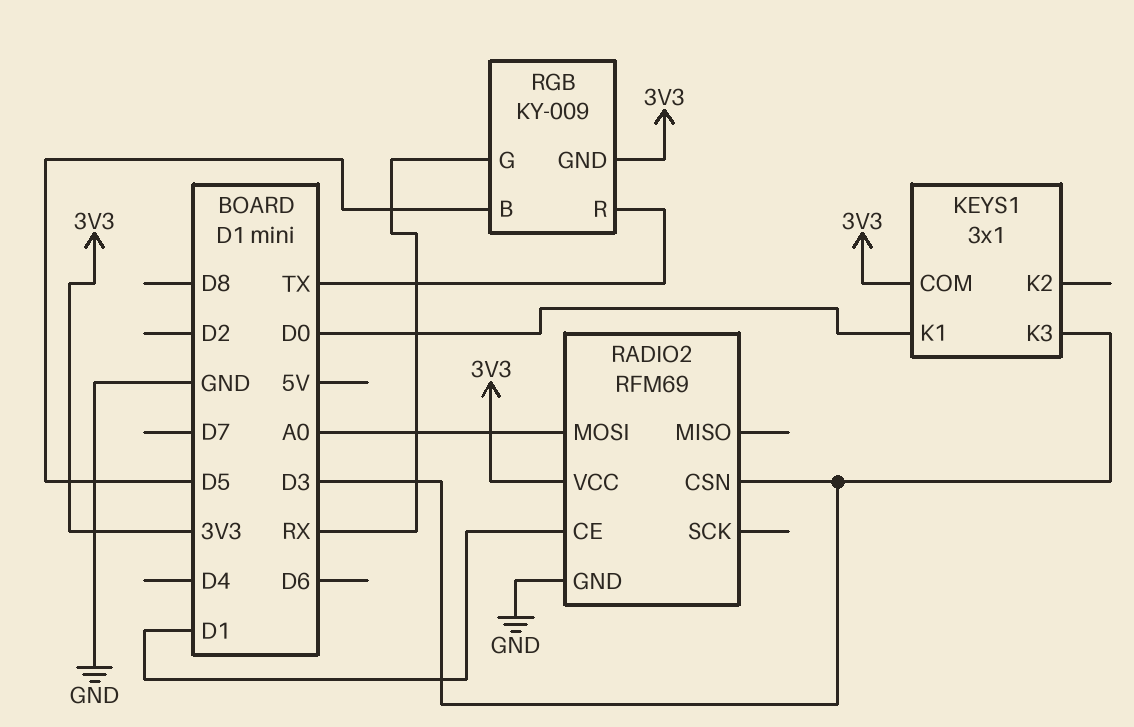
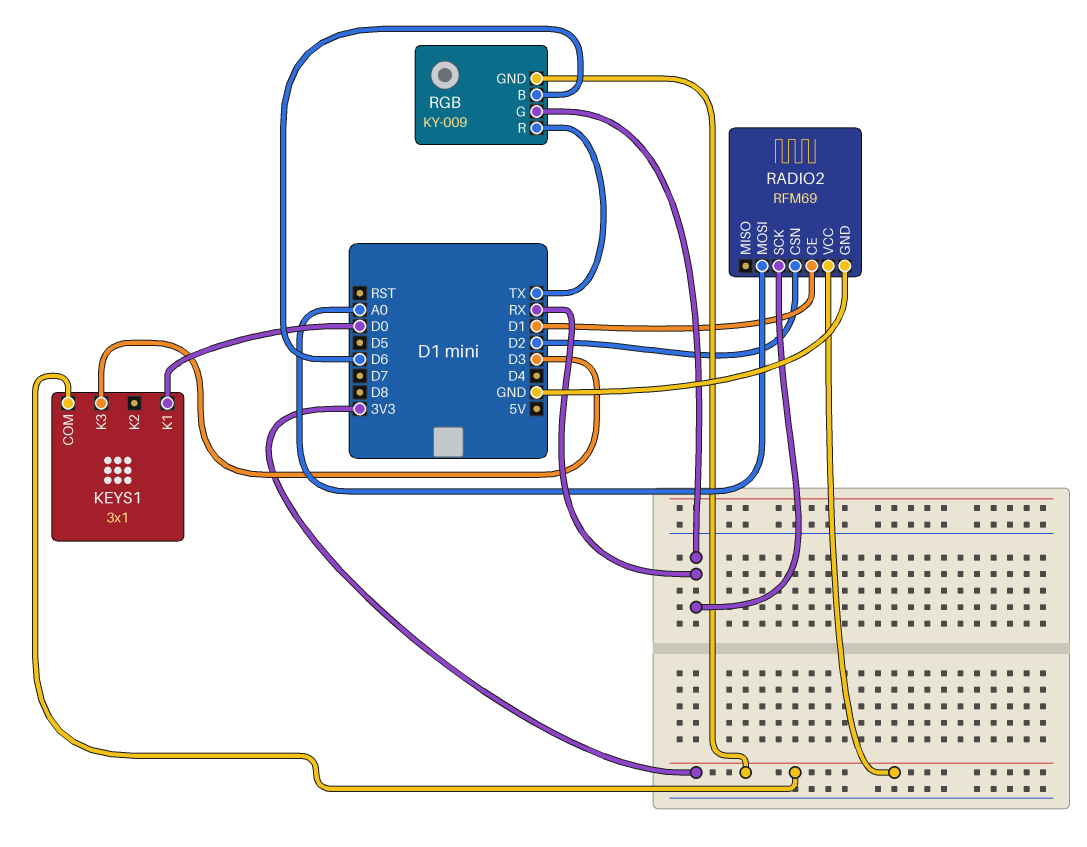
RADIO2 pin CSN: D3 -> D2
RADIO2 pin SCK: none -> RX
RGB pin B: D5 -> D6

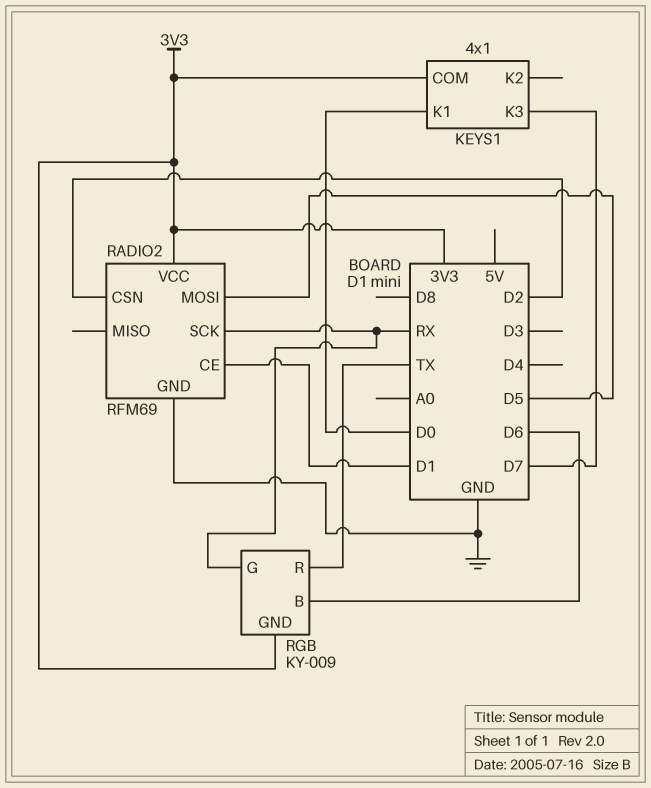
KEYS1: 3x1 -> 4x1
KEYS1 pin K3: D3 -> D7
RADIO2 pin MOSI: A0 -> D5

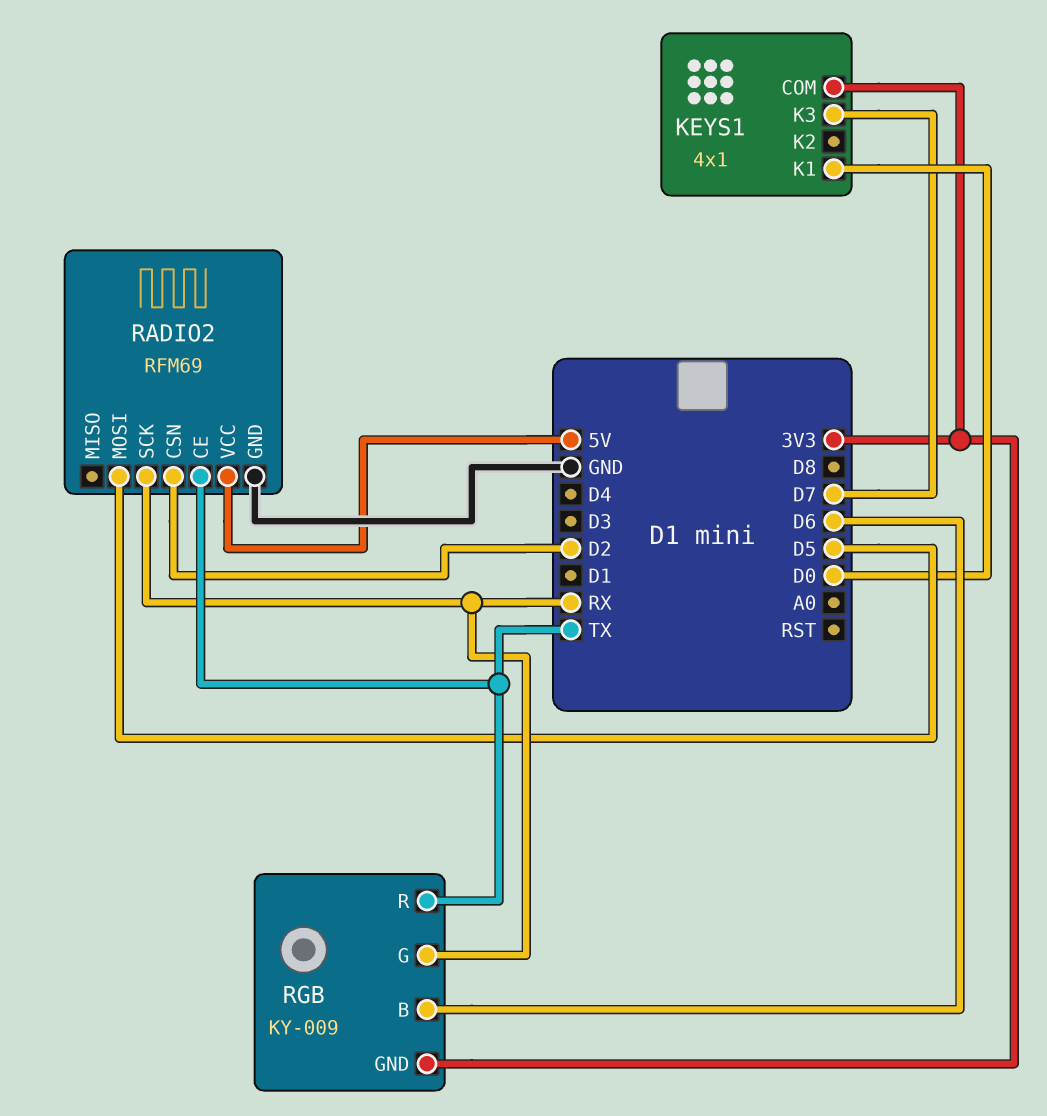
RADIO2 pin CE: D1 -> TX
RADIO2 pin VCC: 3V3 -> 5V

